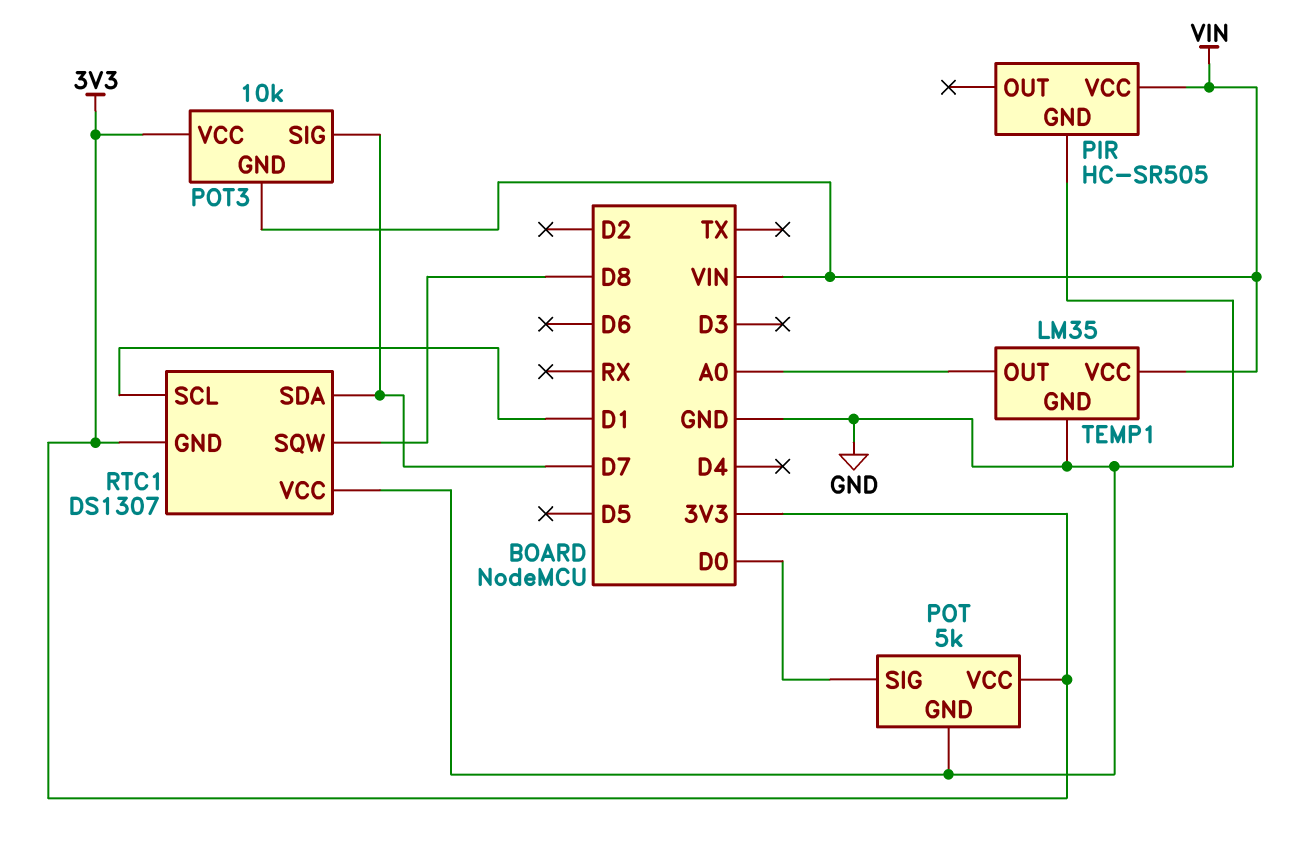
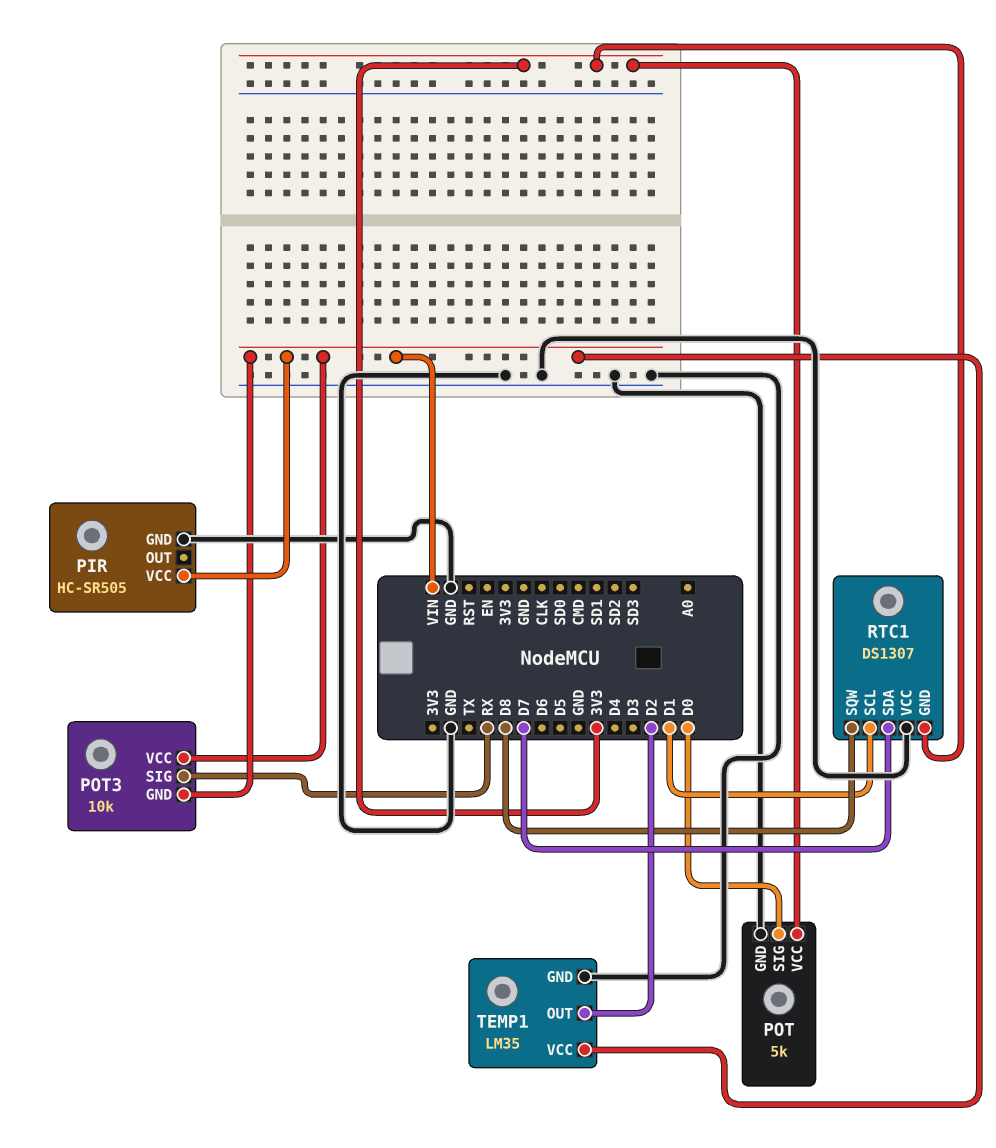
POT3 pin SIG: D7 -> RX
POT3 pin VCC: 3V3 -> VIN
TEMP1 pin OUT: A0 -> D2

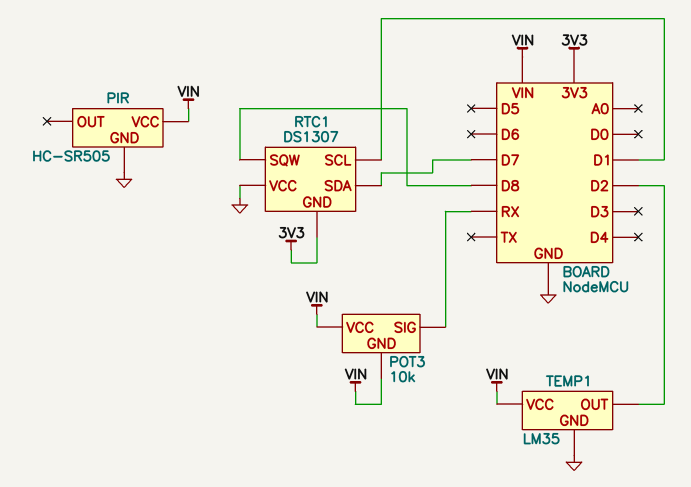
POT: 5k -> none
POT pin GND: GND -> none
POT pin SIG: D0 -> none
POT pin VCC: 3V3 -> none

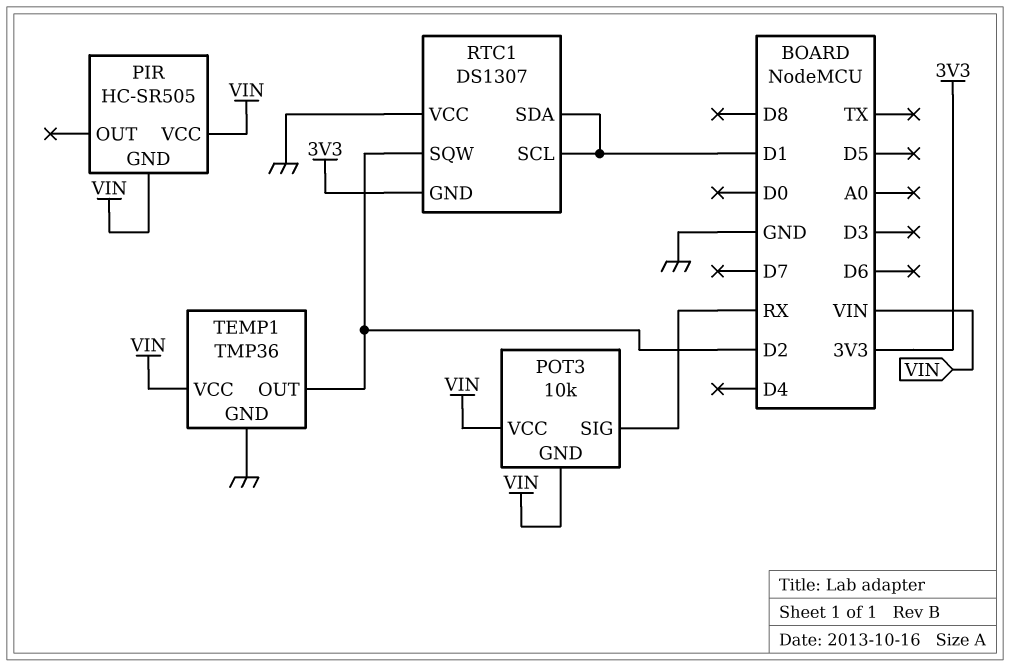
PIR pin GND: GND -> VIN
RTC1 pin SDA: D7 -> D1
RTC1 pin SQW: D8 -> D2
TEMP1: LM35 -> TMP36

